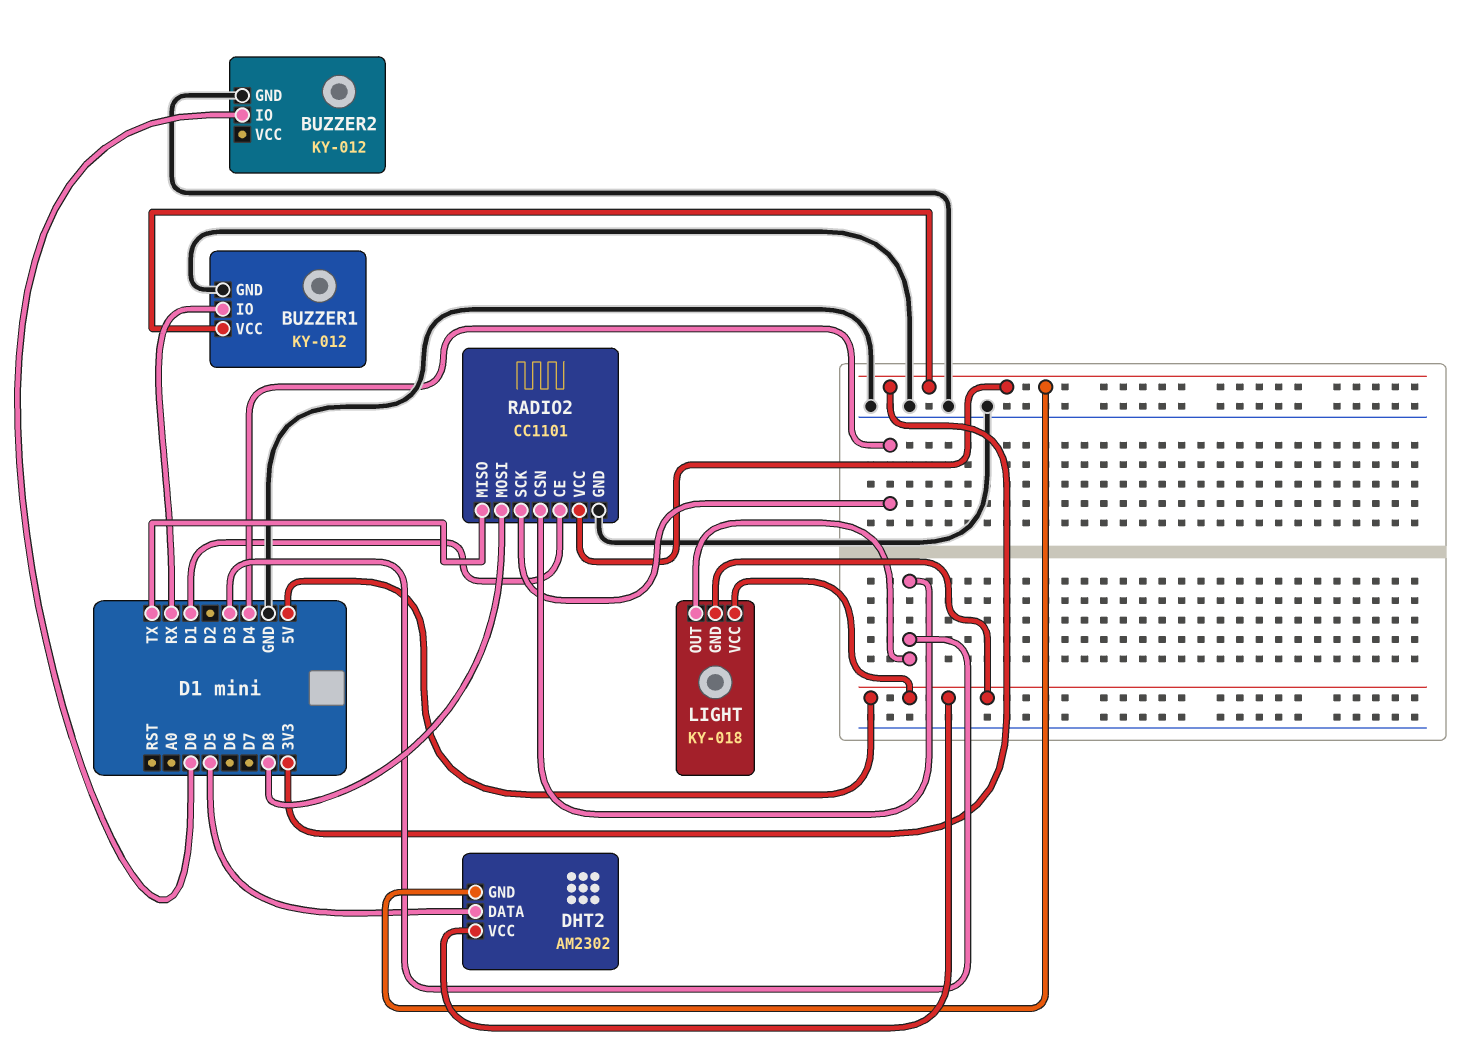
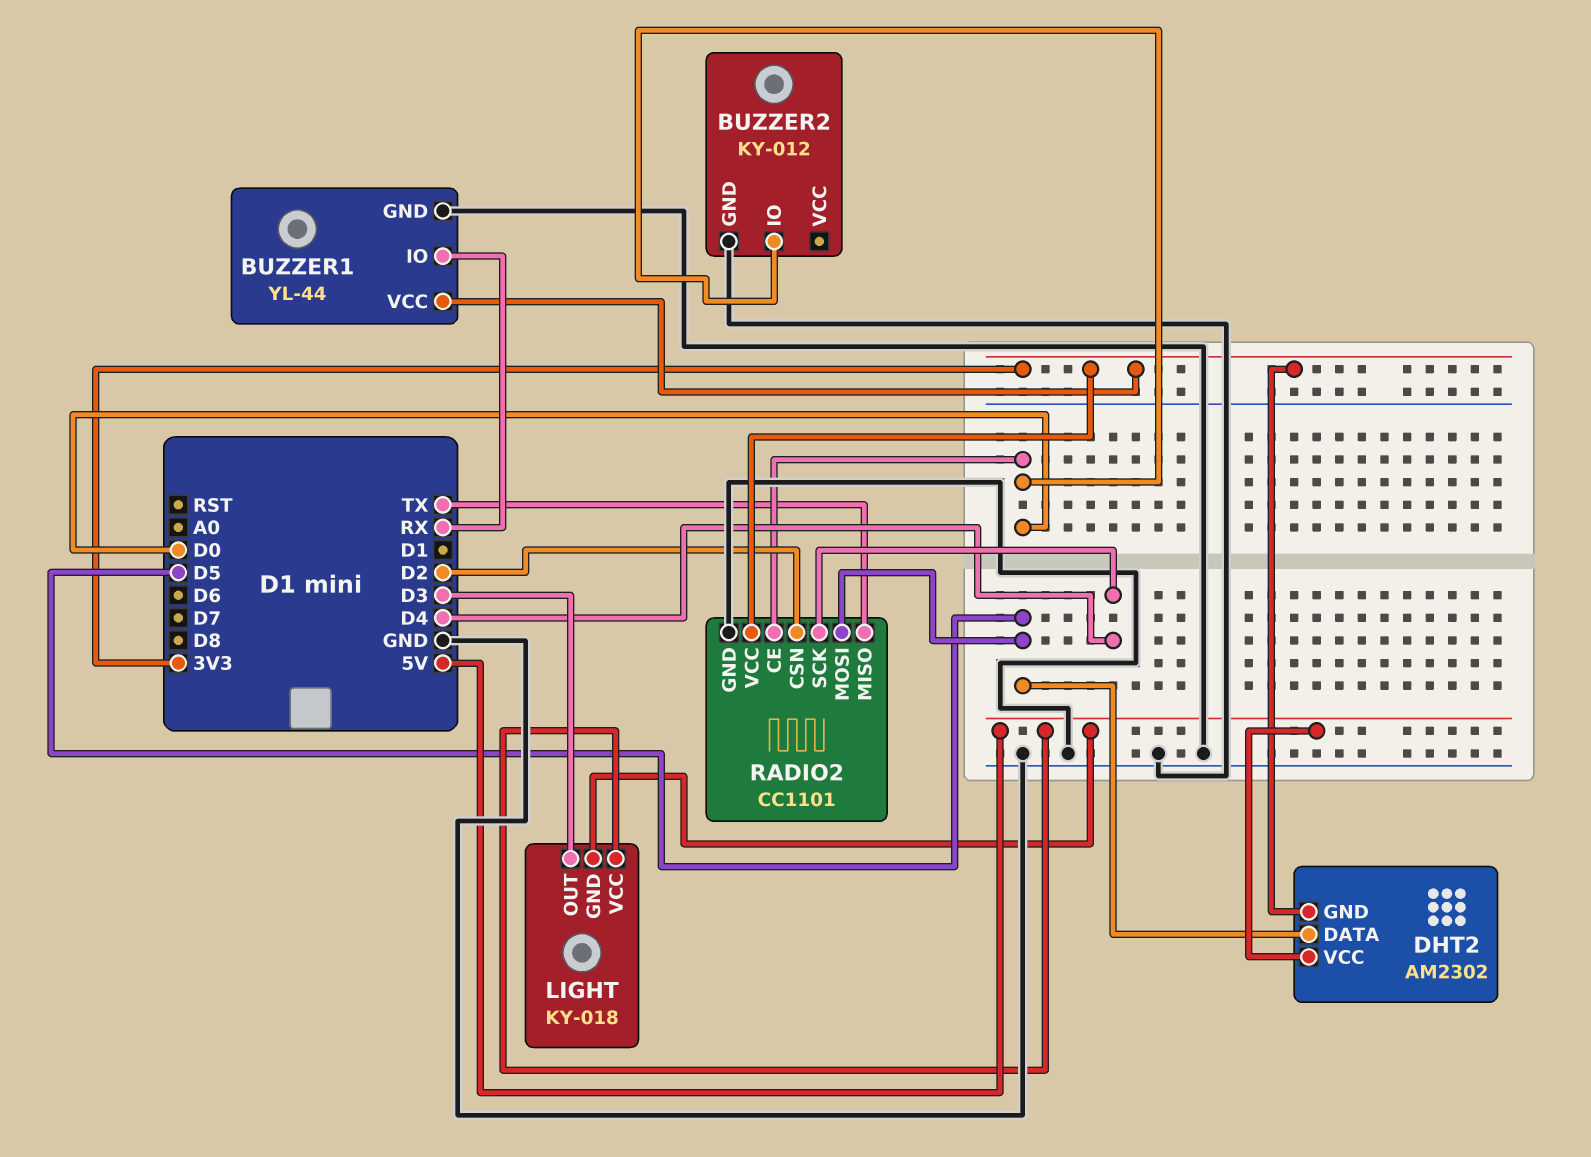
BUZZER1: KY-012 -> YL-44
RADIO2 pin CE: D1 -> D0
RADIO2 pin CSN: D3 -> D2
RADIO2 pin MOSI: D8 -> D5

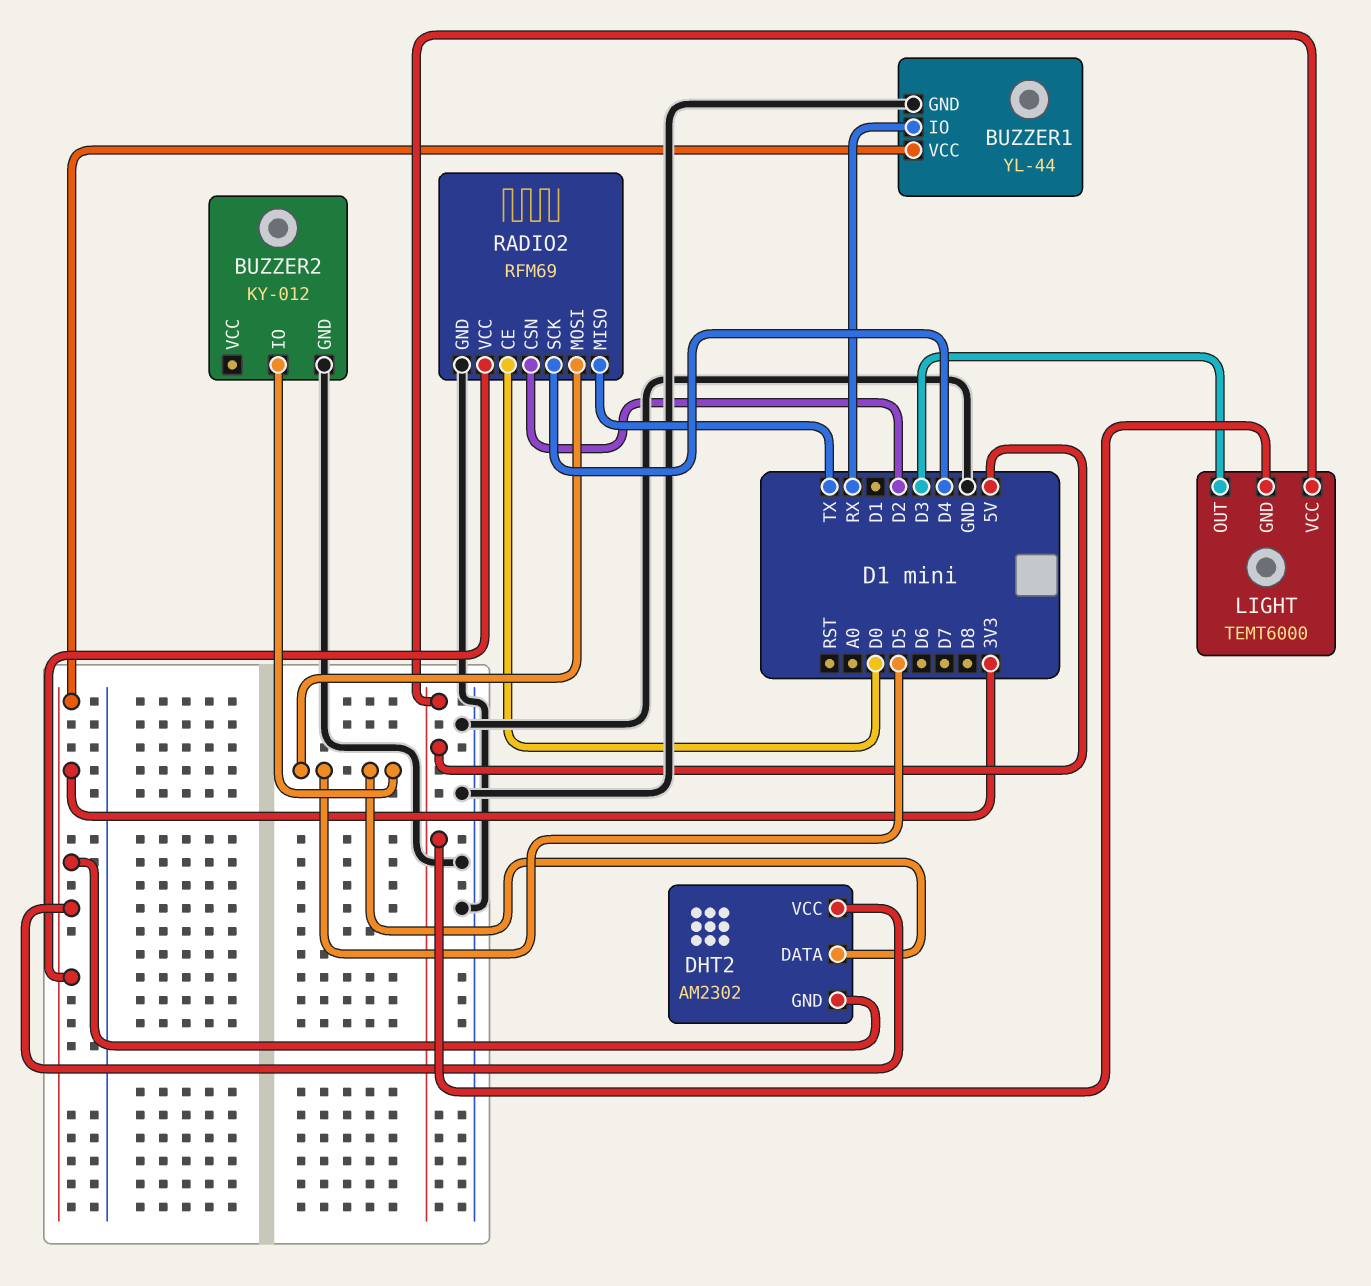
BUZZER2 pin IO: D0 -> D5
DHT2 pin VCC: 5V -> 3V3
LIGHT: KY-018 -> TEMT6000
RADIO2: CC1101 -> RFM69

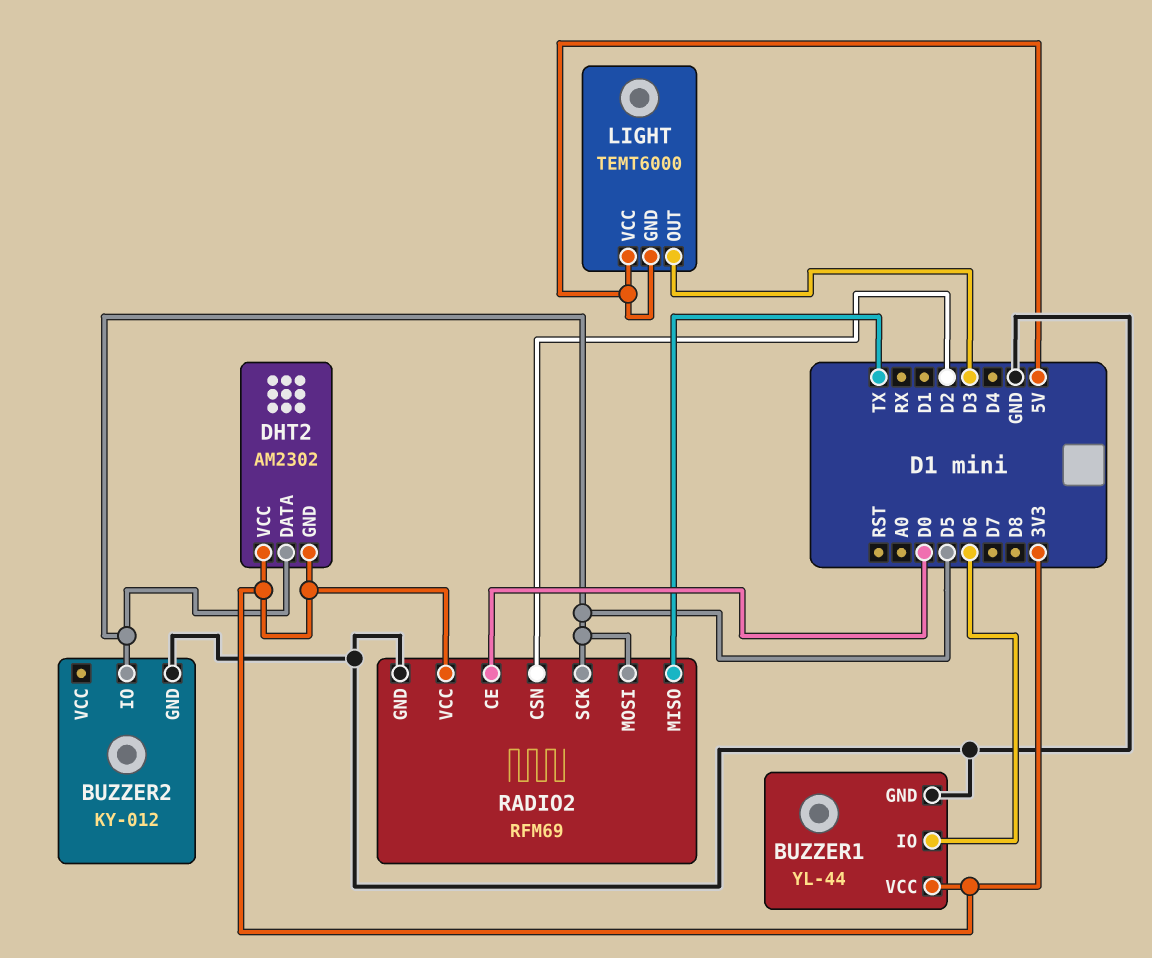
BUZZER1 pin IO: RX -> D6
RADIO2 pin SCK: D4 -> D5

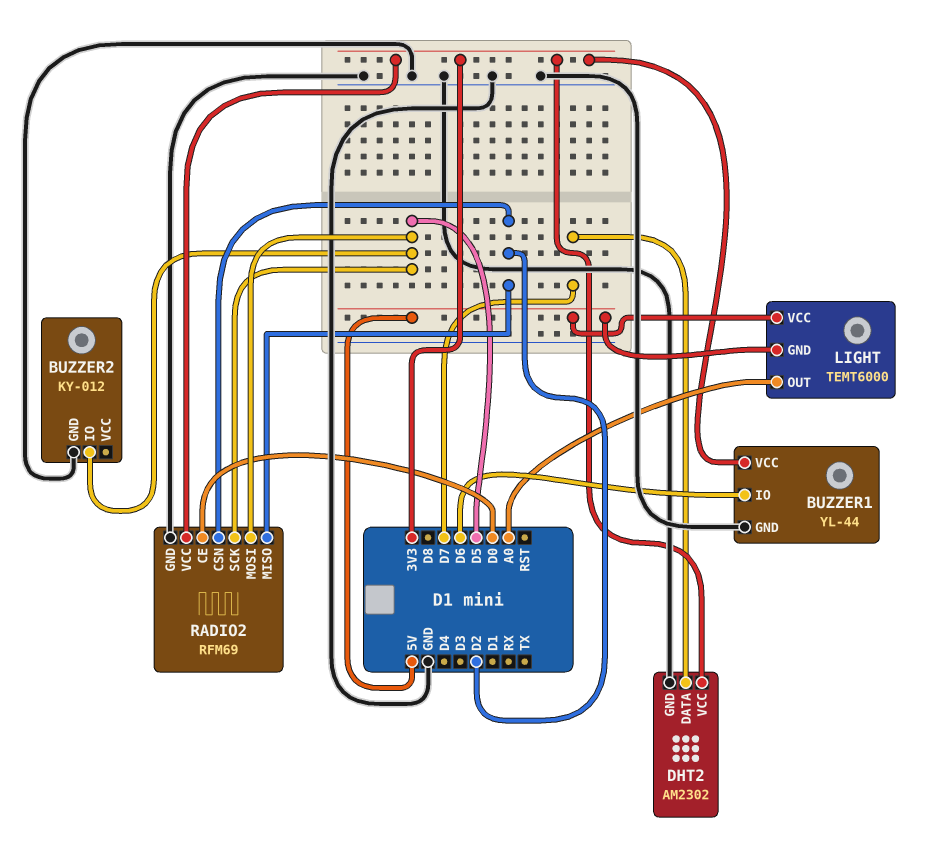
DHT2 pin DATA: D5 -> D7
DHT2 pin GND: 3V3 -> GND
LIGHT pin OUT: D3 -> A0
RADIO2 pin MISO: TX -> D2

